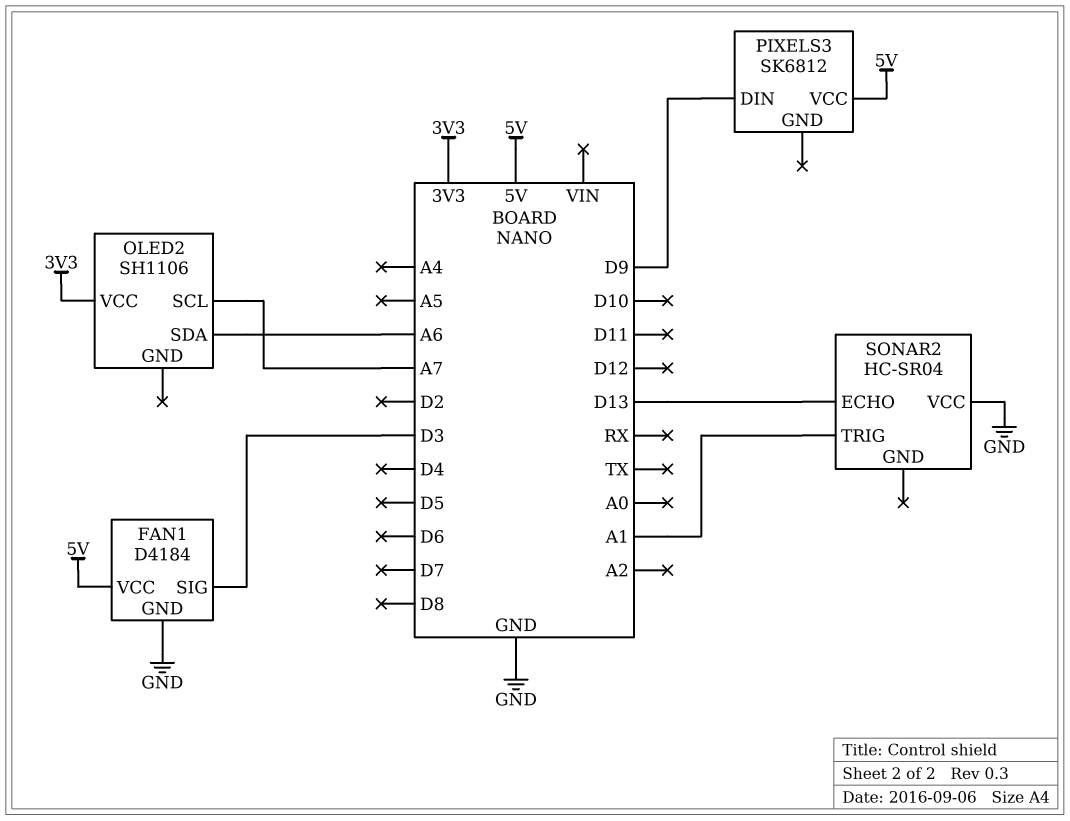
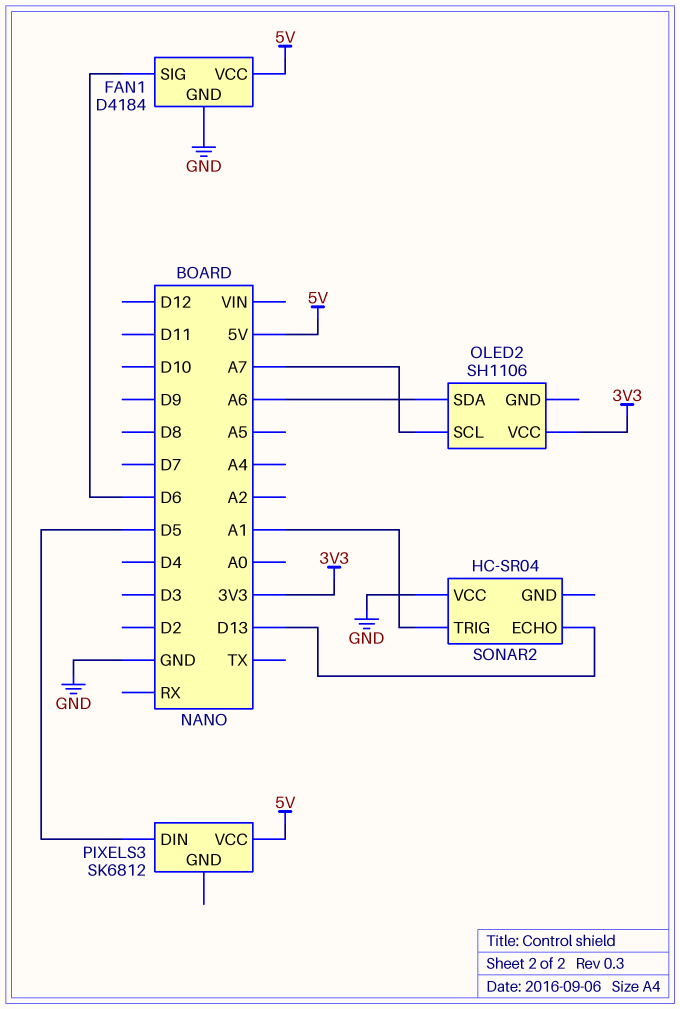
FAN1 pin SIG: D3 -> D6
PIXELS3 pin DIN: D9 -> D5

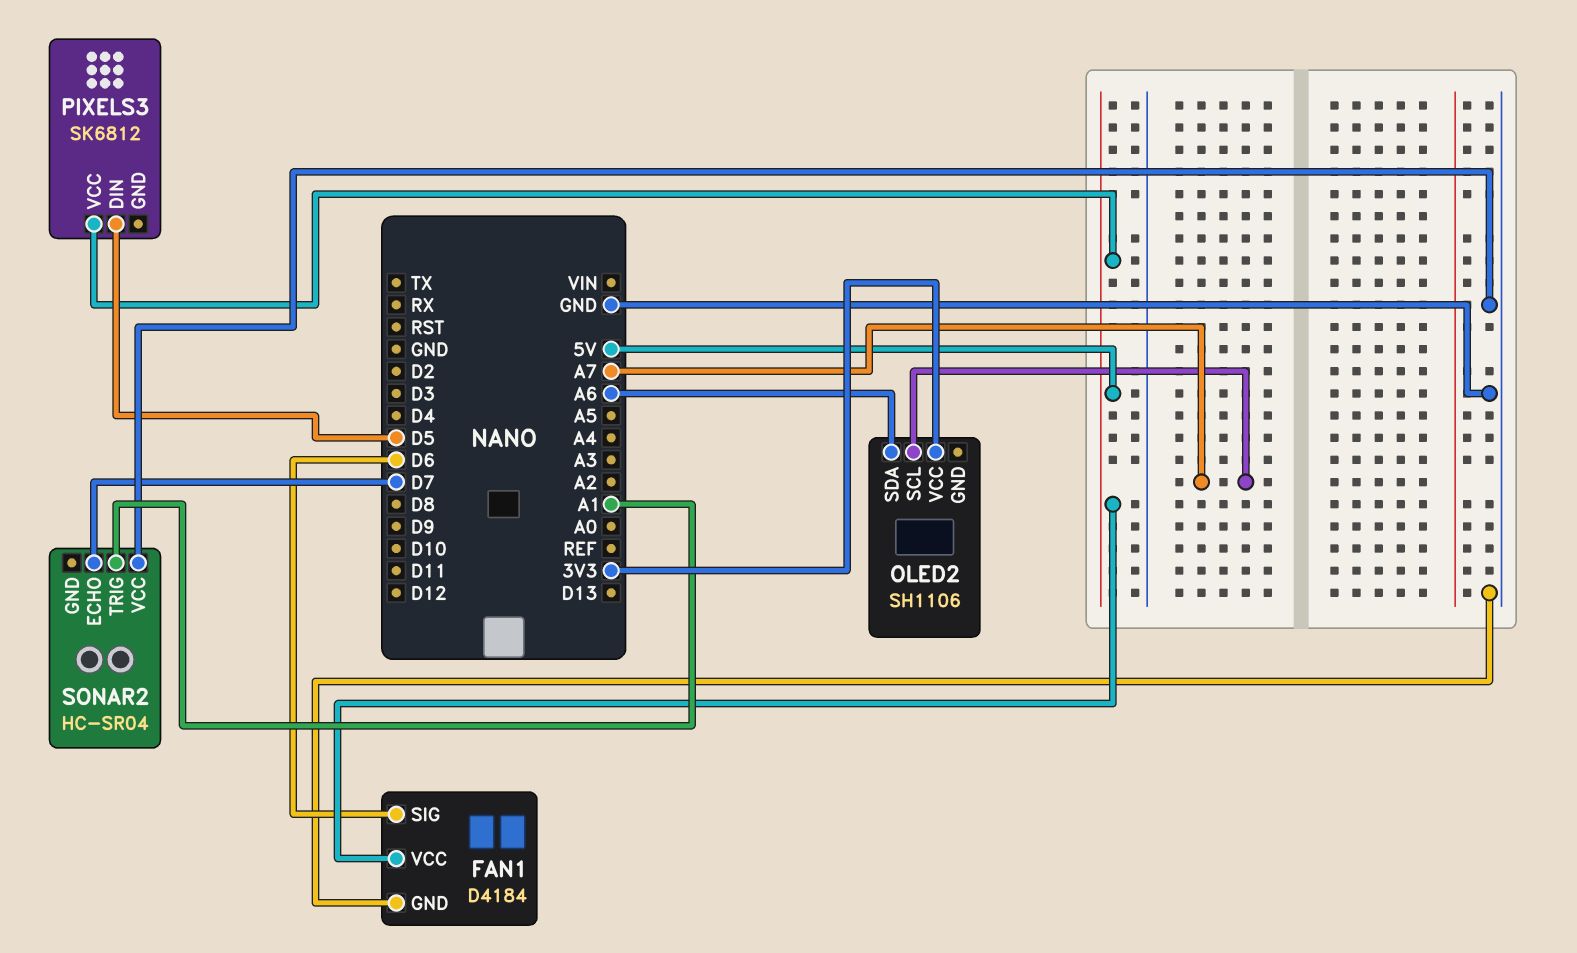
SONAR2 pin ECHO: D13 -> D7

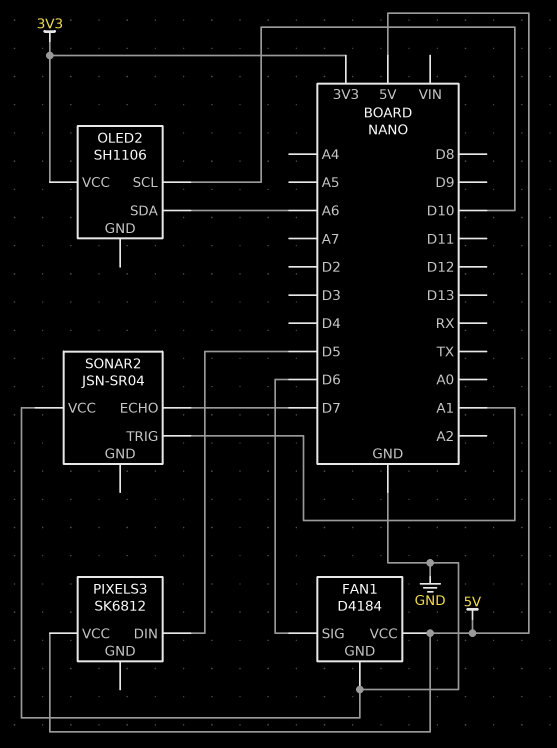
OLED2 pin SCL: A7 -> D10
SONAR2: HC-SR04 -> JSN-SR04

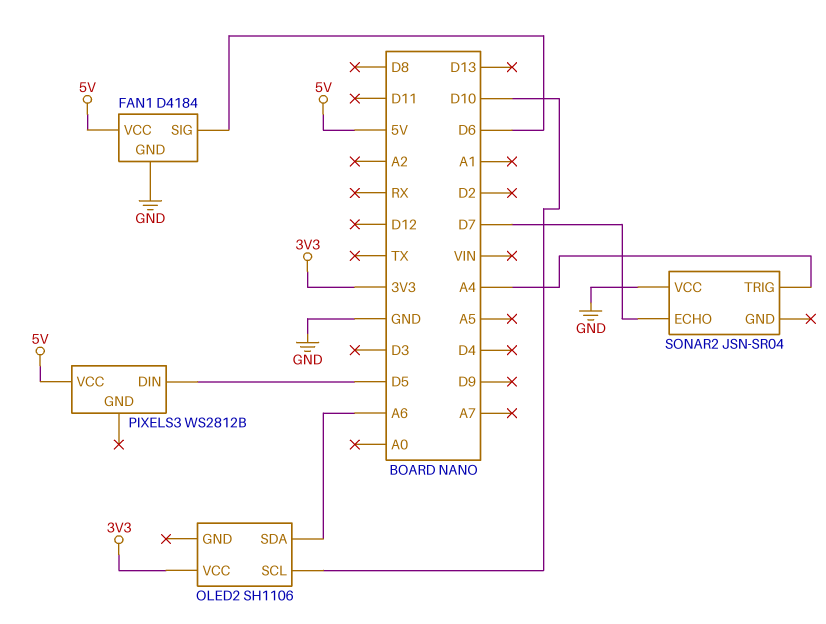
PIXELS3: SK6812 -> WS2812B
SONAR2 pin TRIG: A1 -> A4

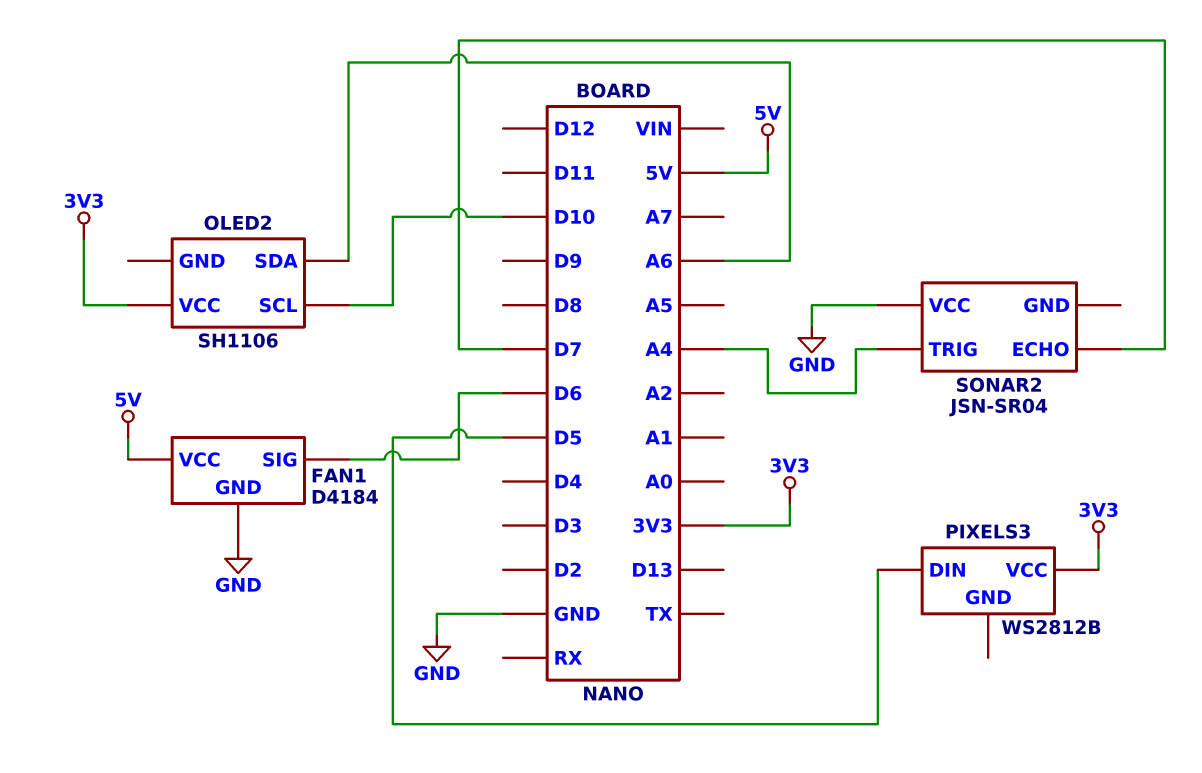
PIXELS3 pin VCC: 5V -> 3V3

